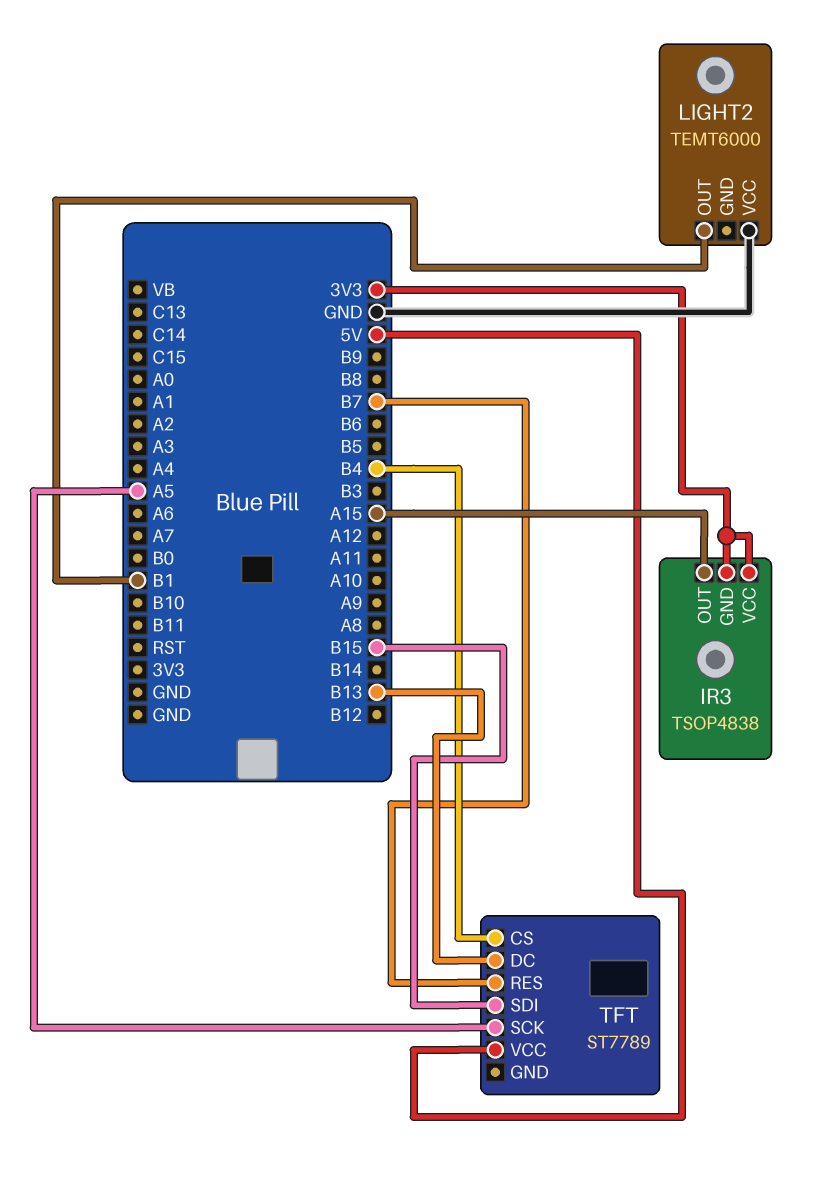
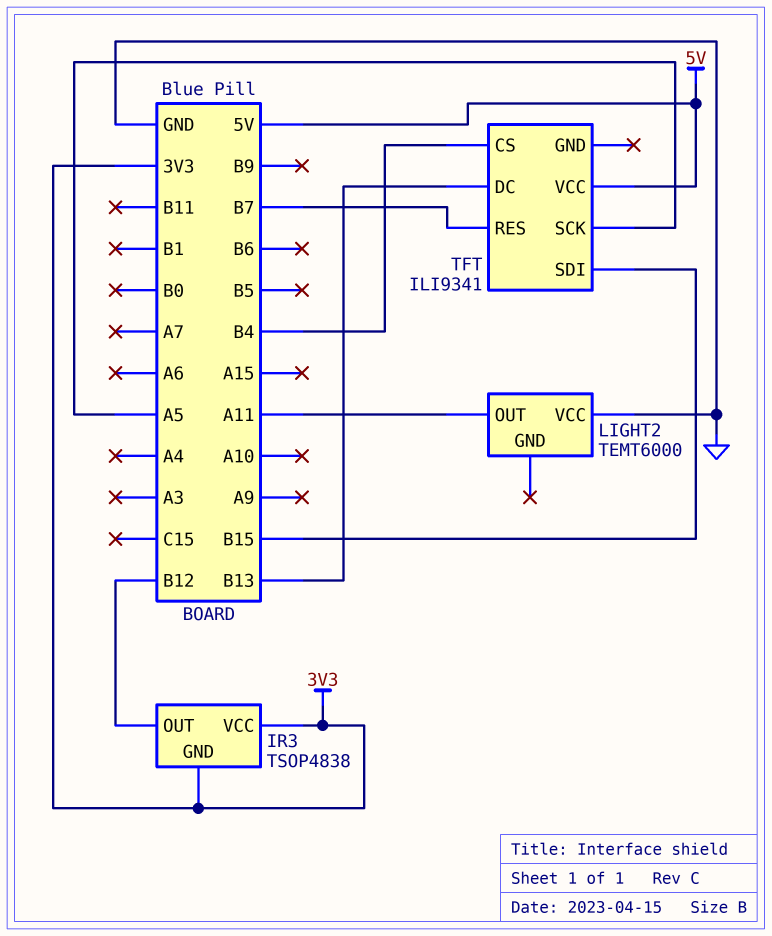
IR3 pin OUT: A15 -> B12
LIGHT2 pin OUT: B1 -> A11
TFT: ST7789 -> ILI9341

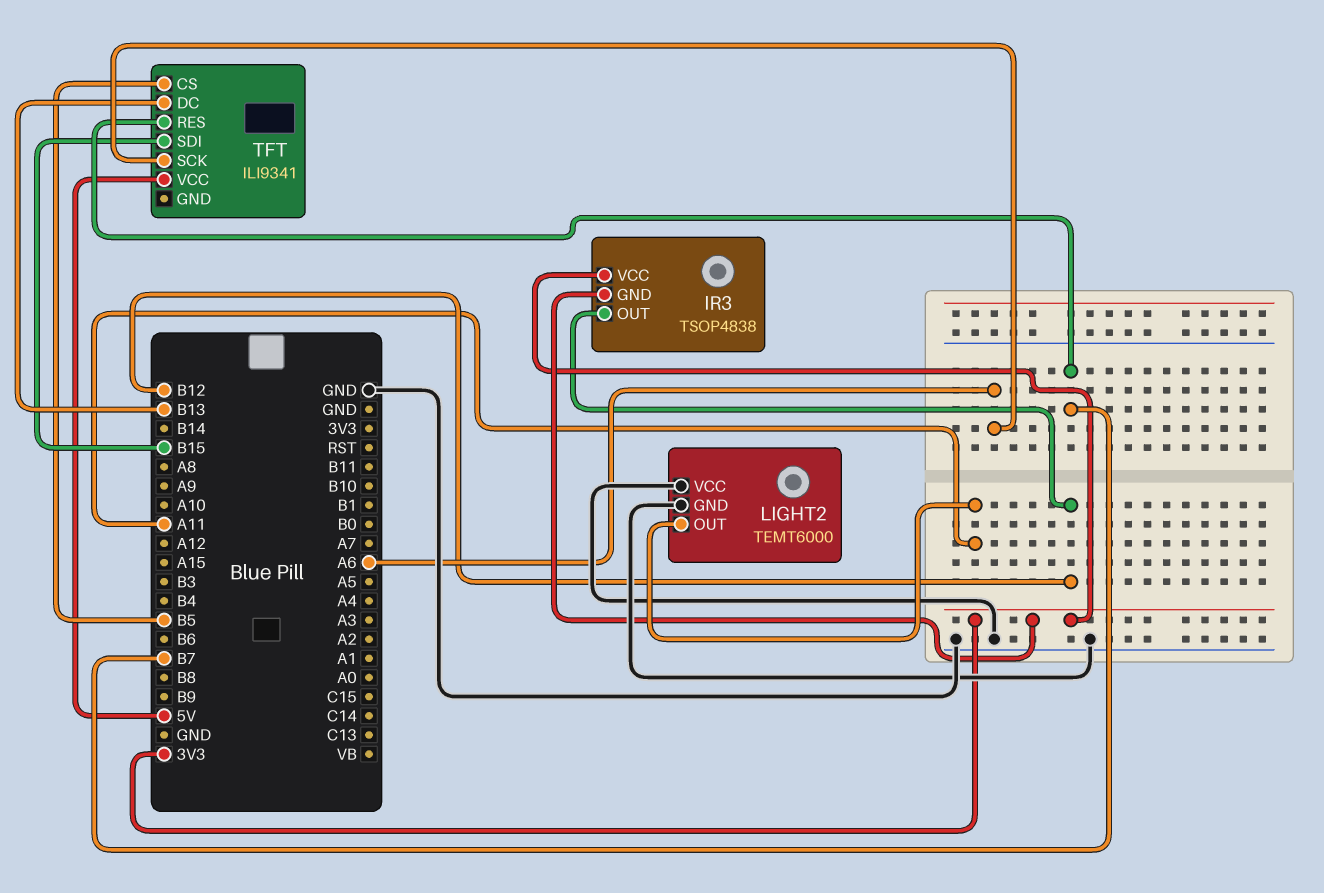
LIGHT2 pin GND: none -> GND
TFT pin CS: B4 -> B5
TFT pin SCK: A5 -> A6

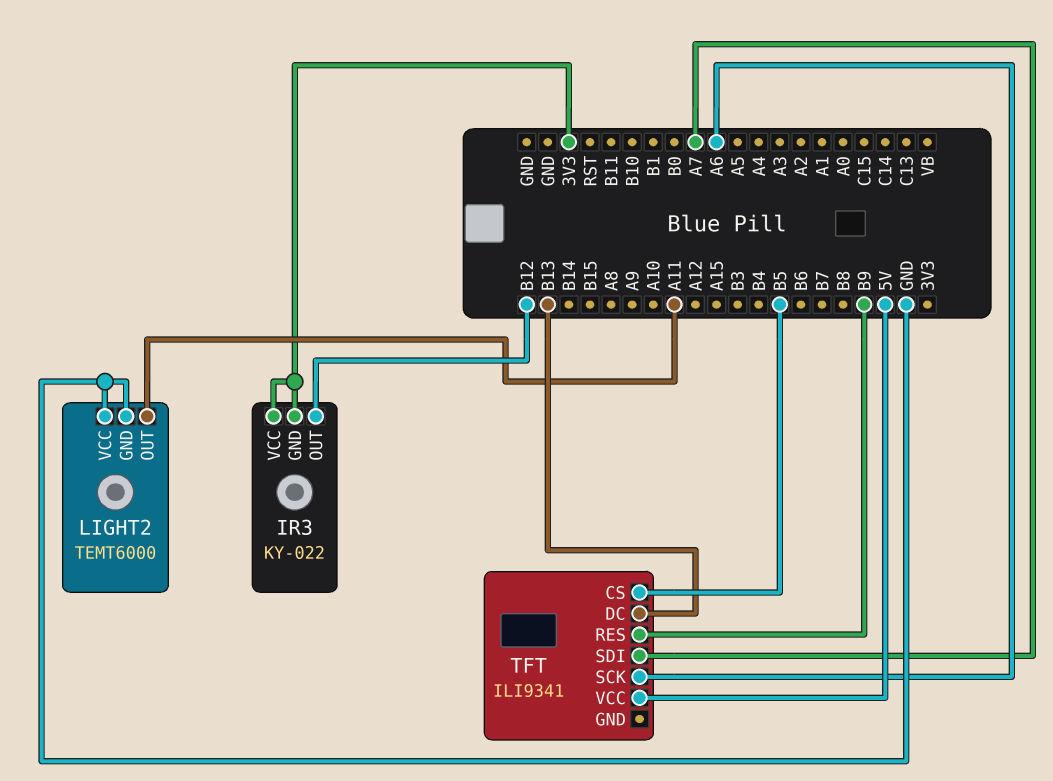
IR3: TSOP4838 -> KY-022
TFT pin RES: B7 -> B9
TFT pin SDI: B15 -> A7

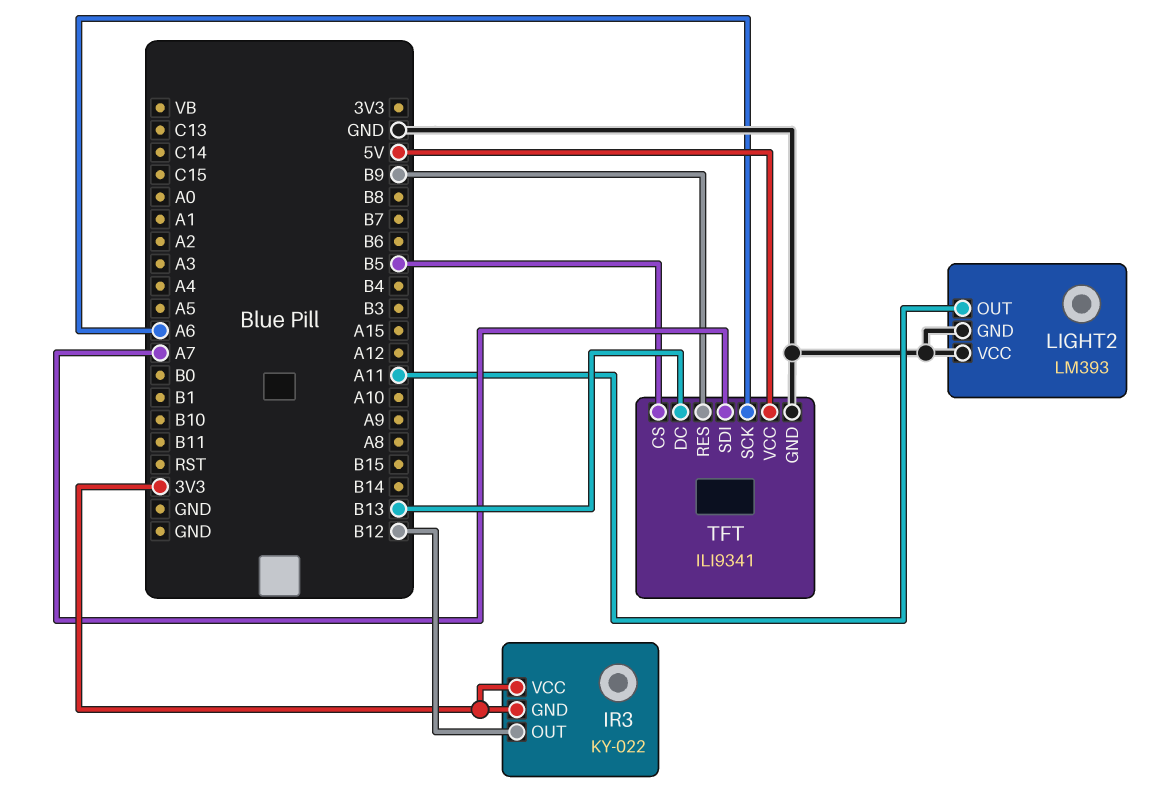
LIGHT2: TEMT6000 -> LM393
TFT pin GND: none -> GND

